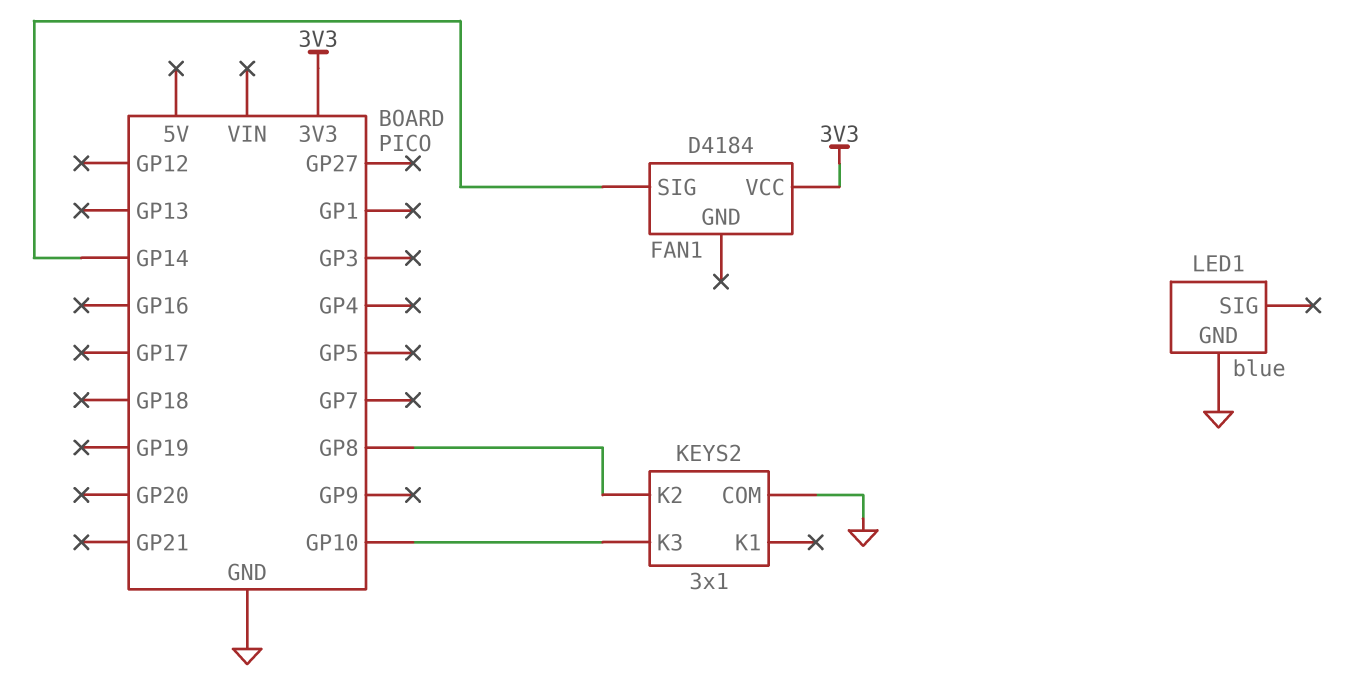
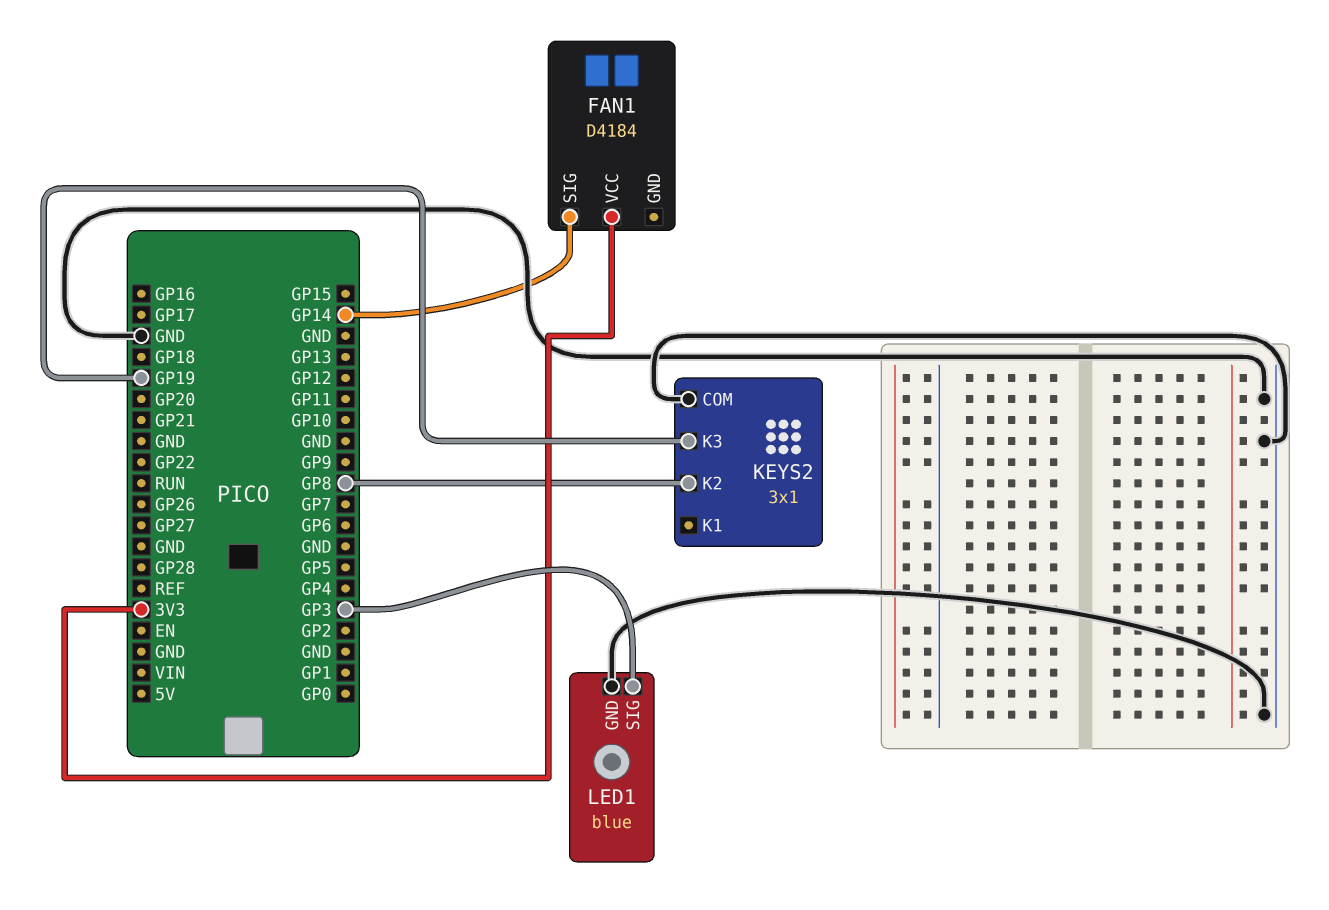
KEYS2 pin K3: GP10 -> GP19
LED1 pin SIG: none -> GP3

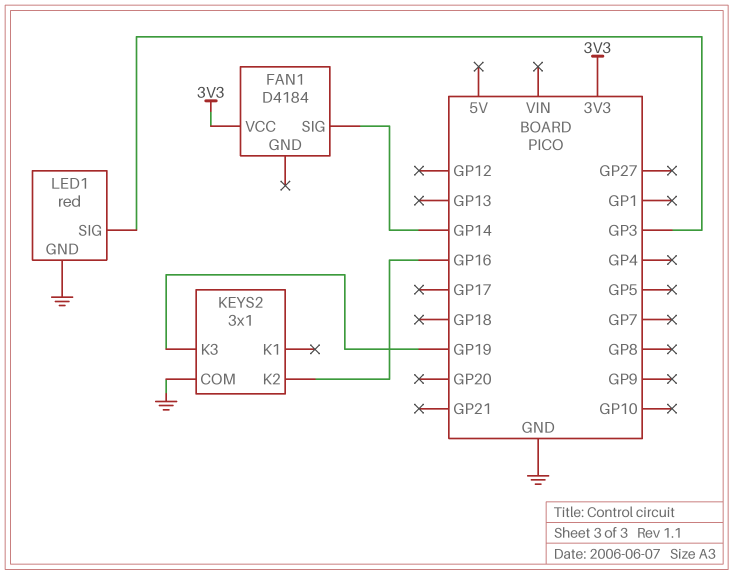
KEYS2 pin K2: GP8 -> GP16
LED1: blue -> red

